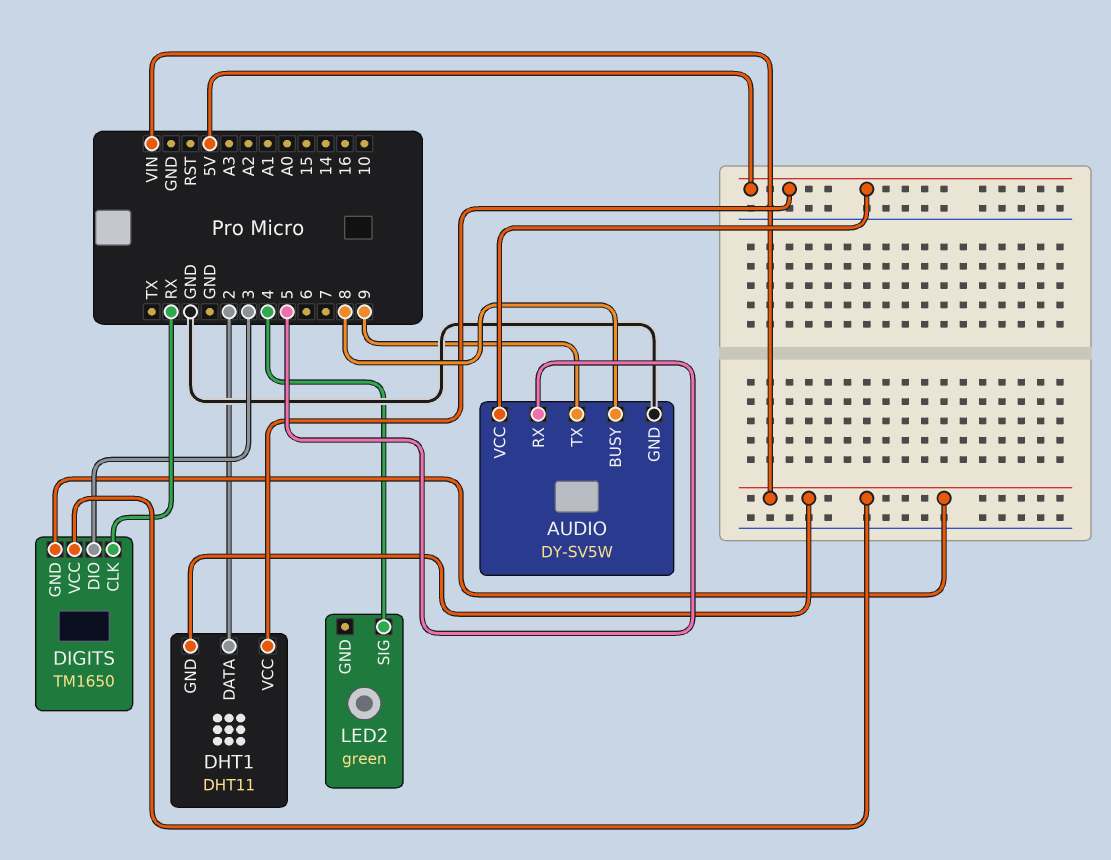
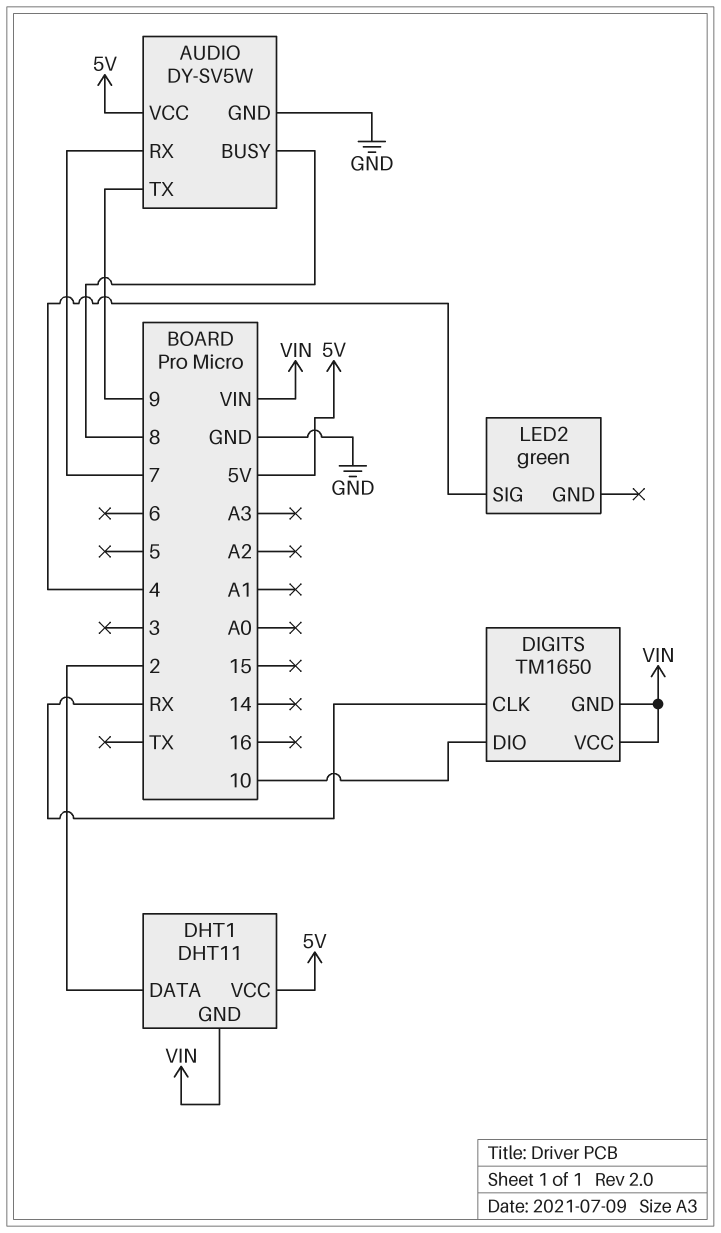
AUDIO pin RX: 5 -> 7
DIGITS pin DIO: 3 -> 10

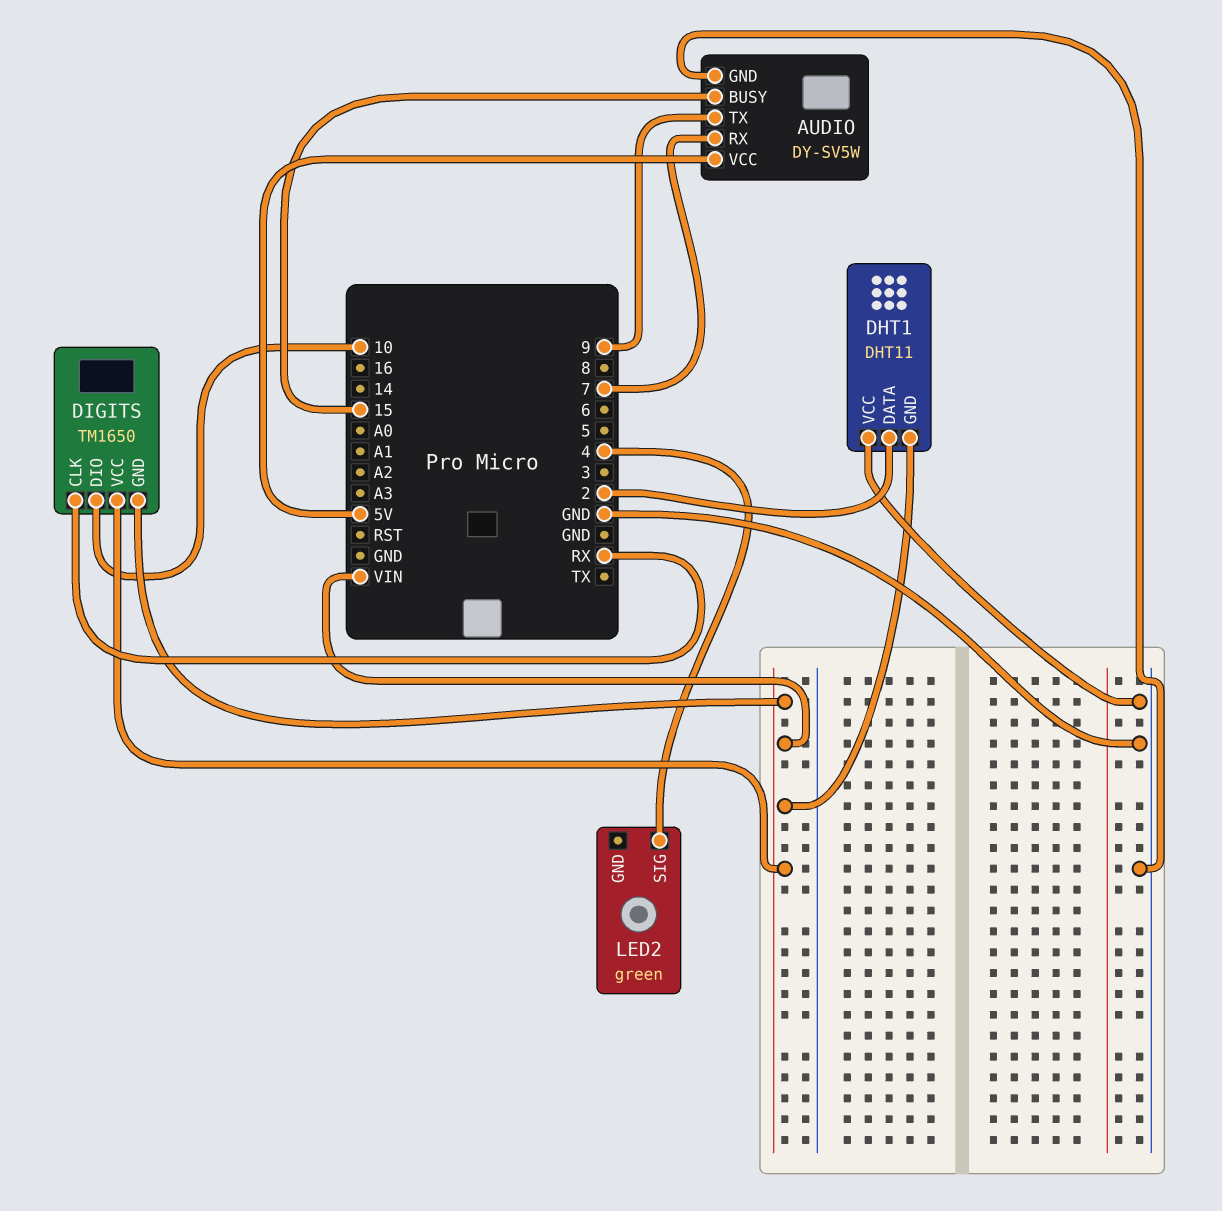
AUDIO pin BUSY: 8 -> 15
DHT1 pin VCC: 5V -> GND

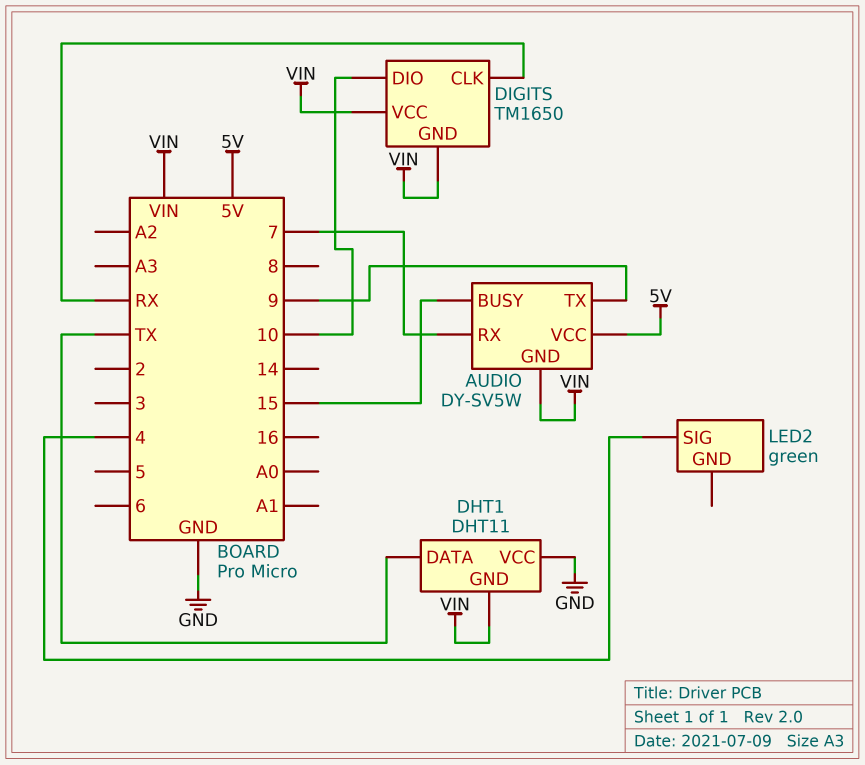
AUDIO pin GND: GND -> VIN
DHT1 pin DATA: 2 -> TX

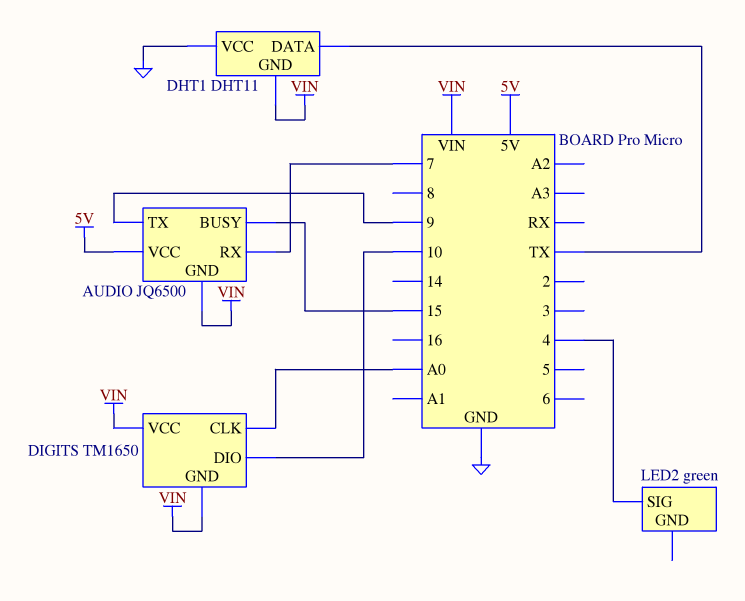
AUDIO: DY-SV5W -> JQ6500
DIGITS pin CLK: RX -> A0

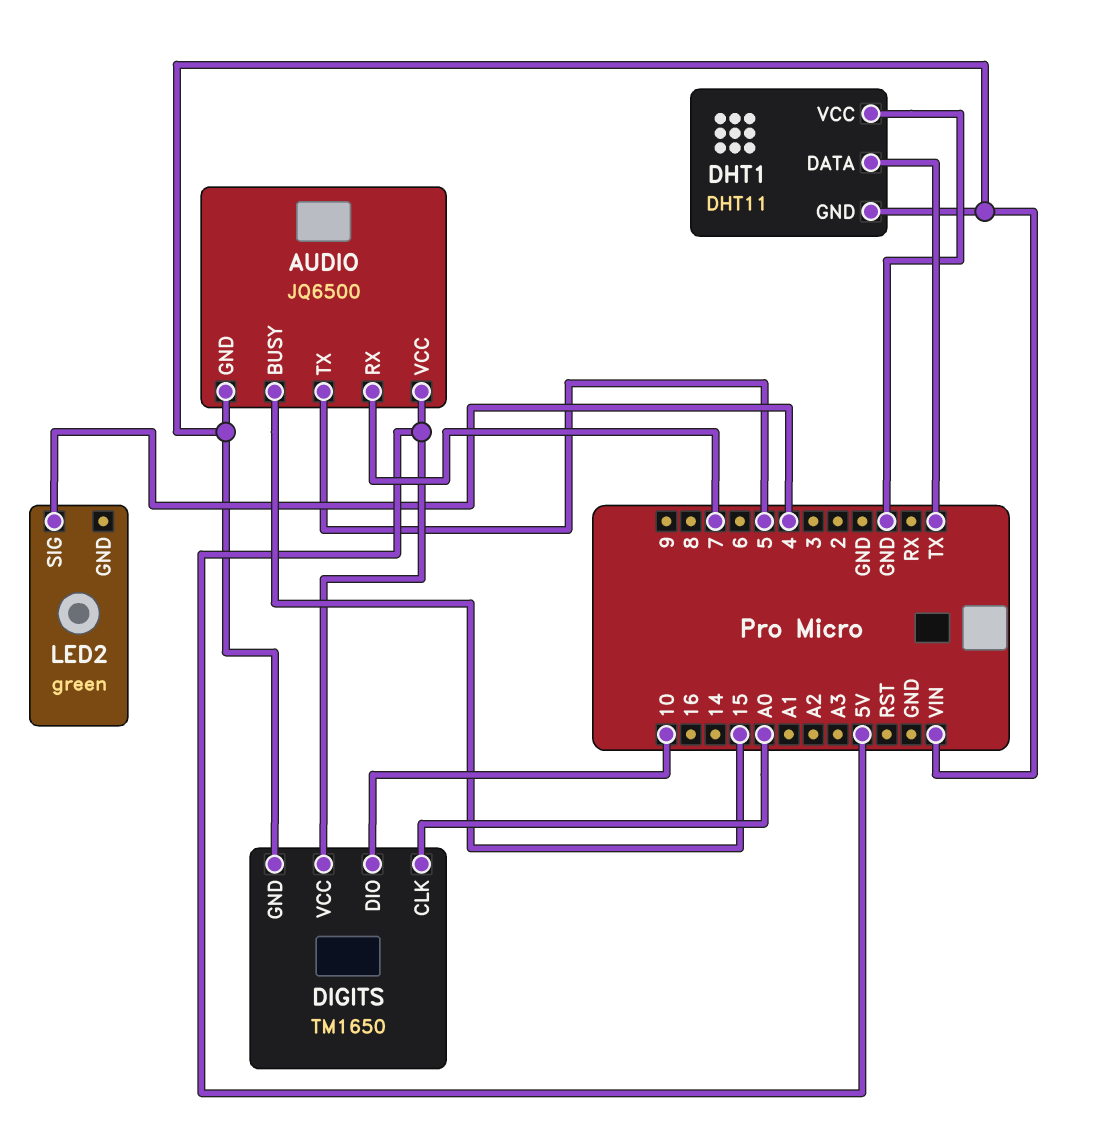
AUDIO pin TX: 9 -> 5
DIGITS pin VCC: VIN -> 5V

